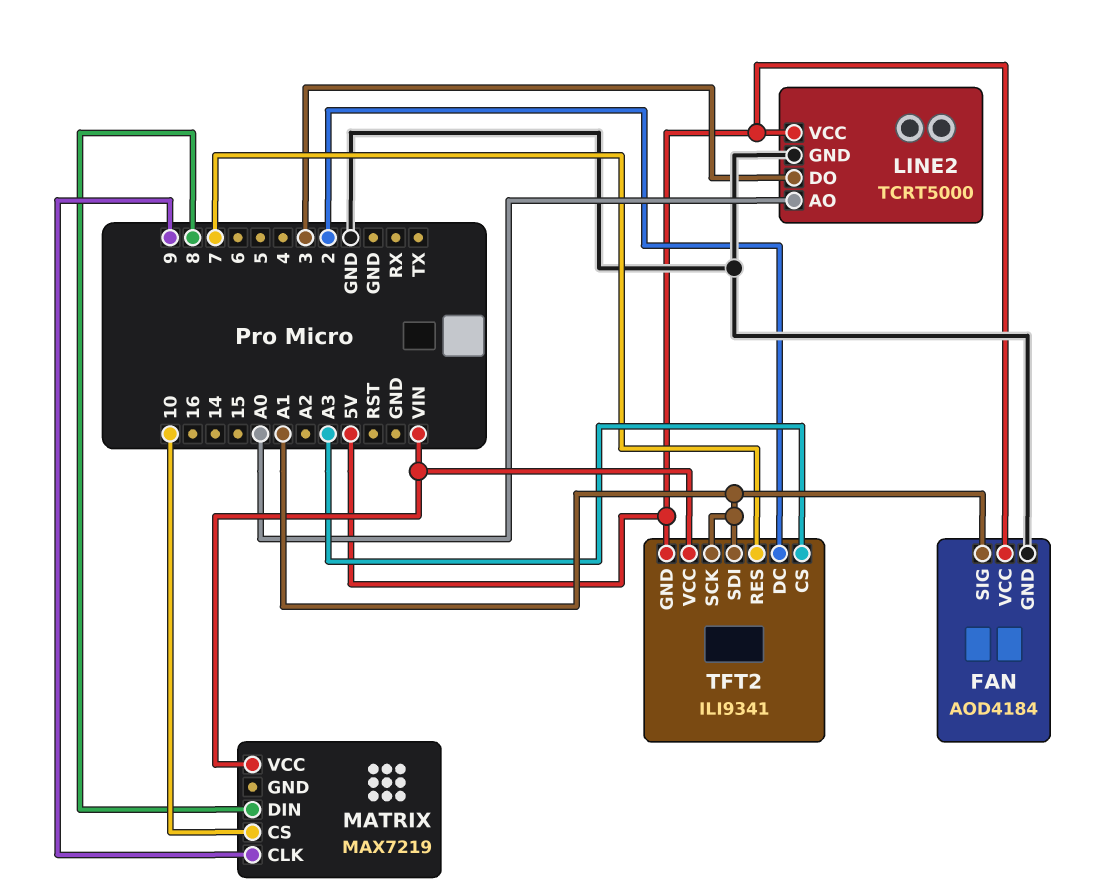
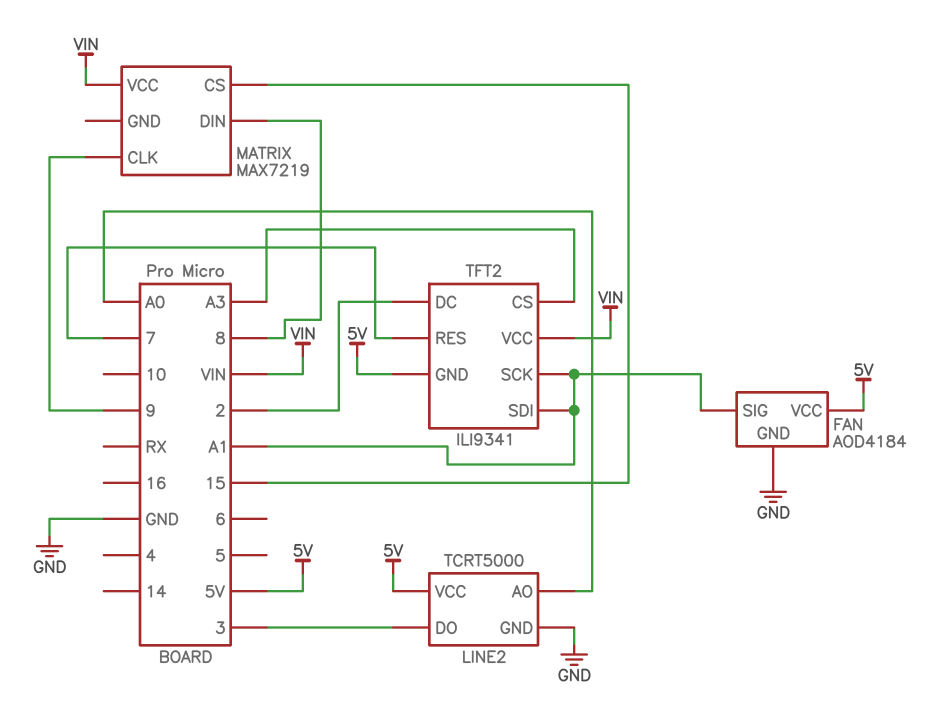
MATRIX pin CS: 10 -> 15

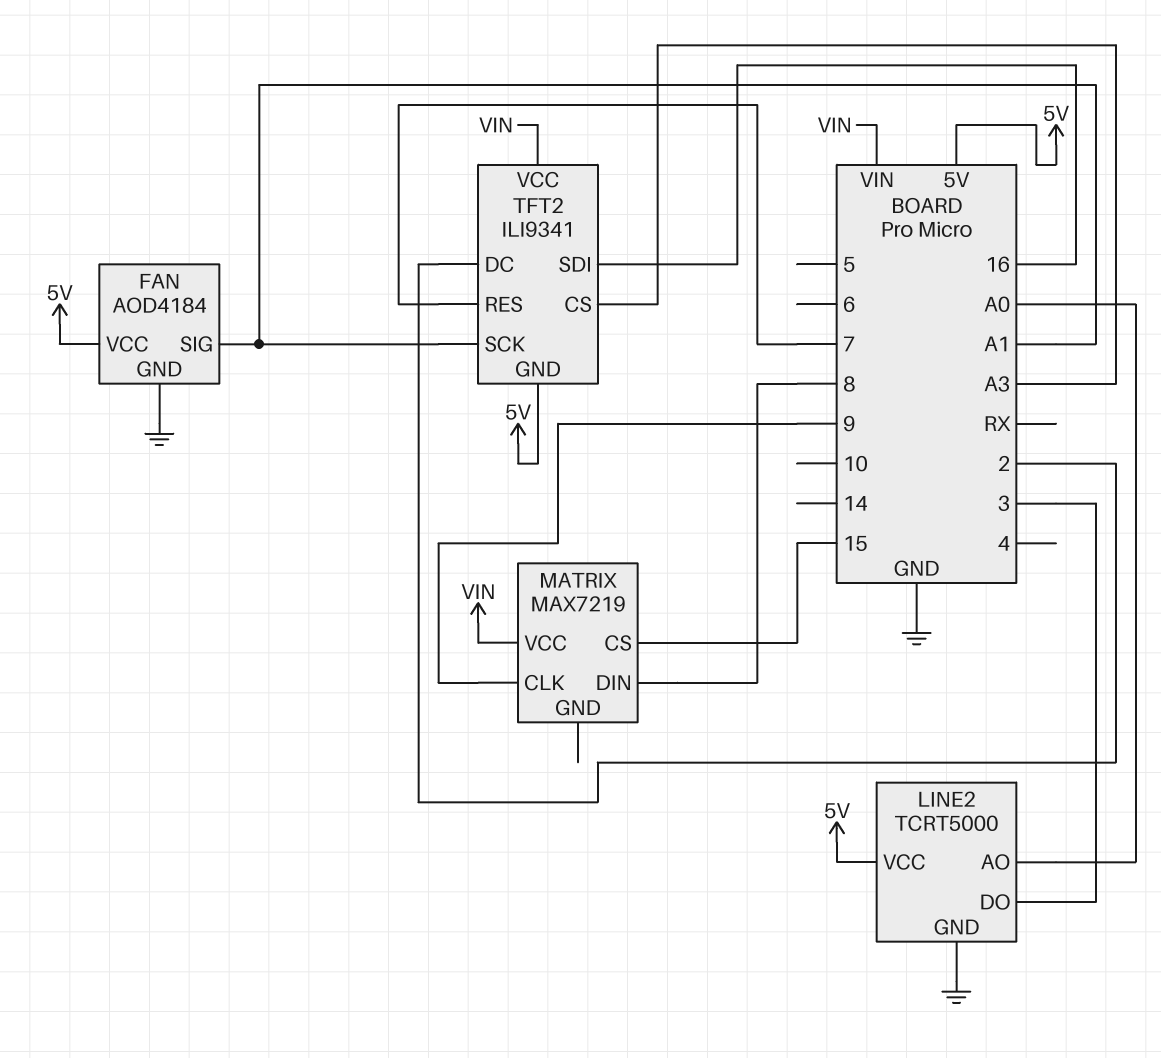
TFT2 pin SDI: A1 -> 16

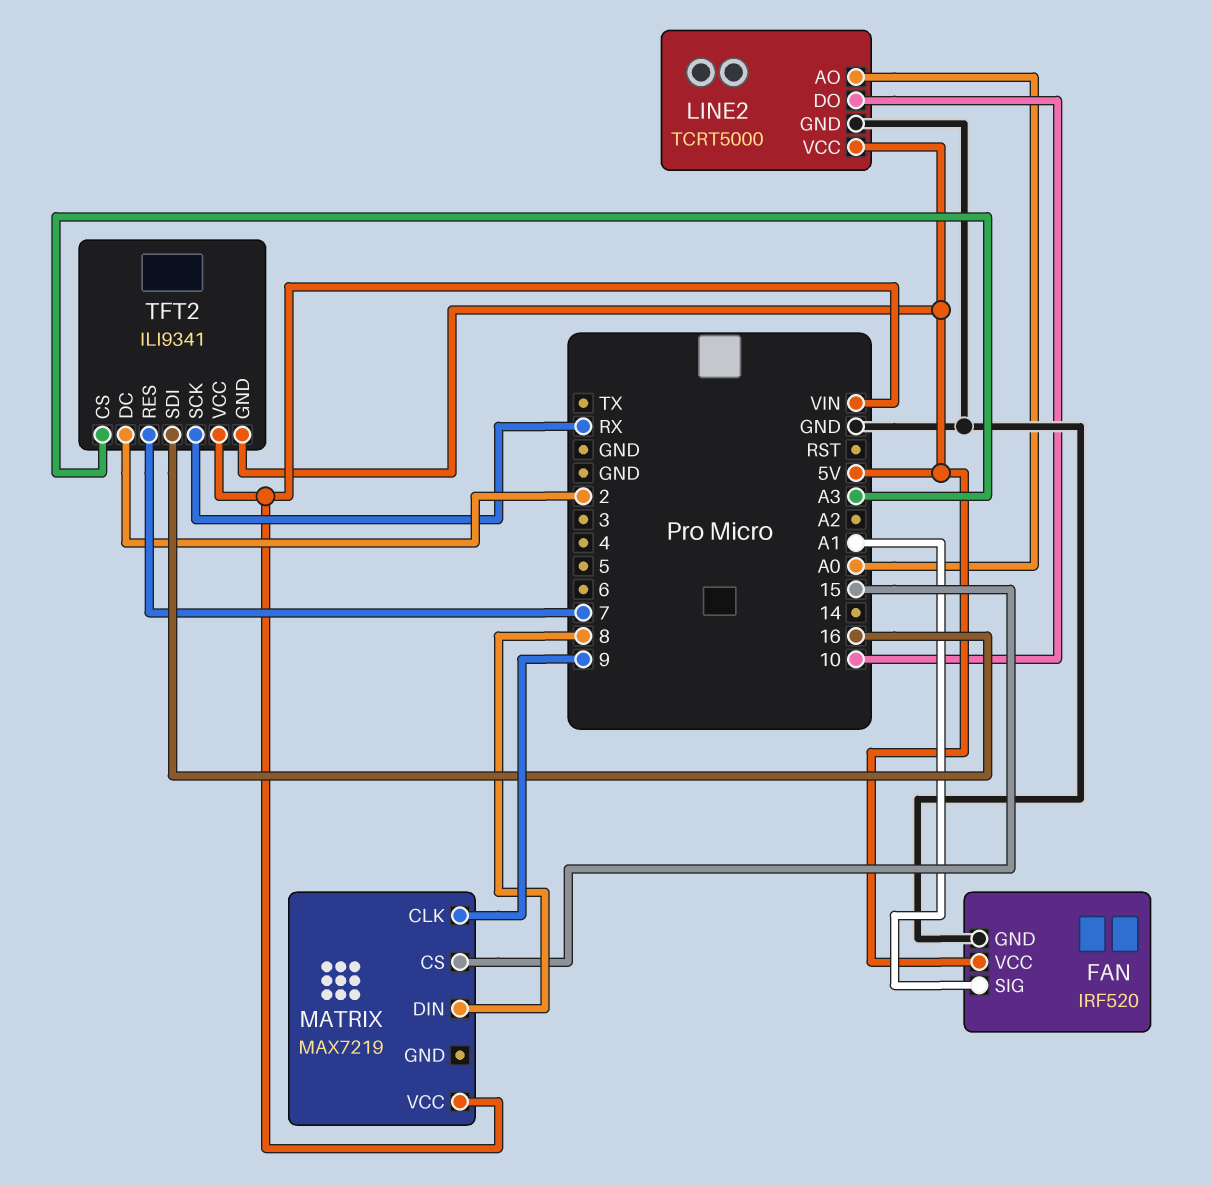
FAN: AOD4184 -> IRF520
LINE2 pin DO: 3 -> 10
TFT2 pin SCK: A1 -> RX

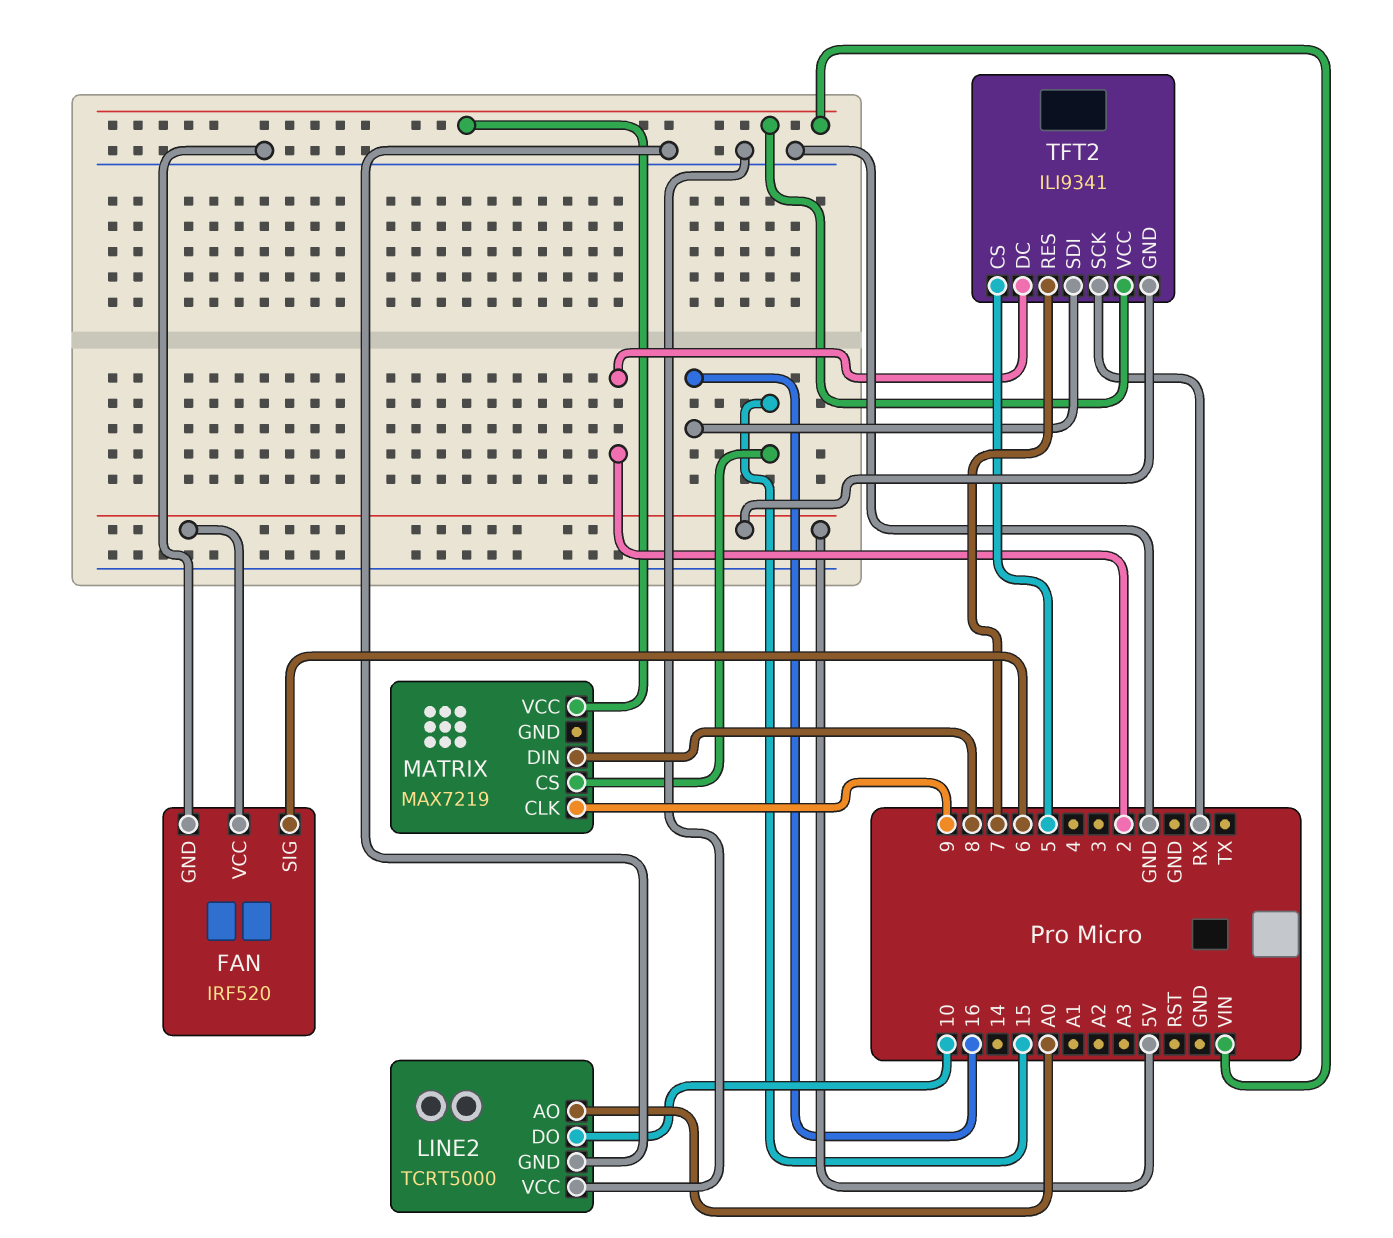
FAN pin SIG: A1 -> 6
LINE2 pin VCC: 5V -> GND
TFT2 pin CS: A3 -> 5

